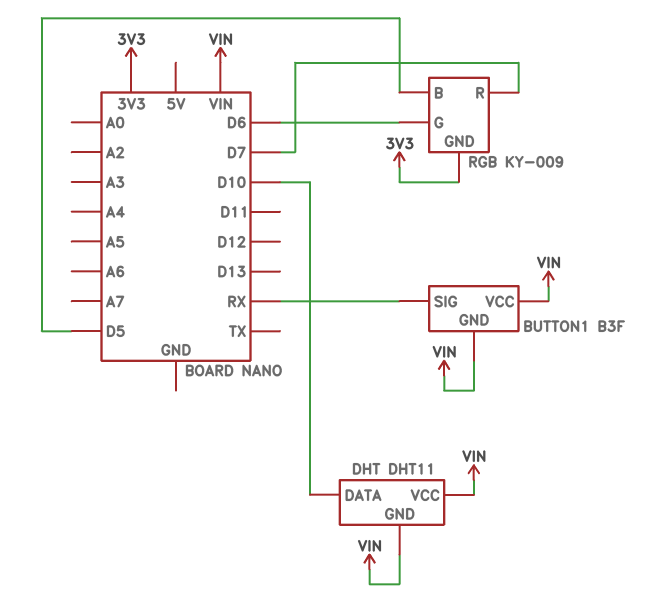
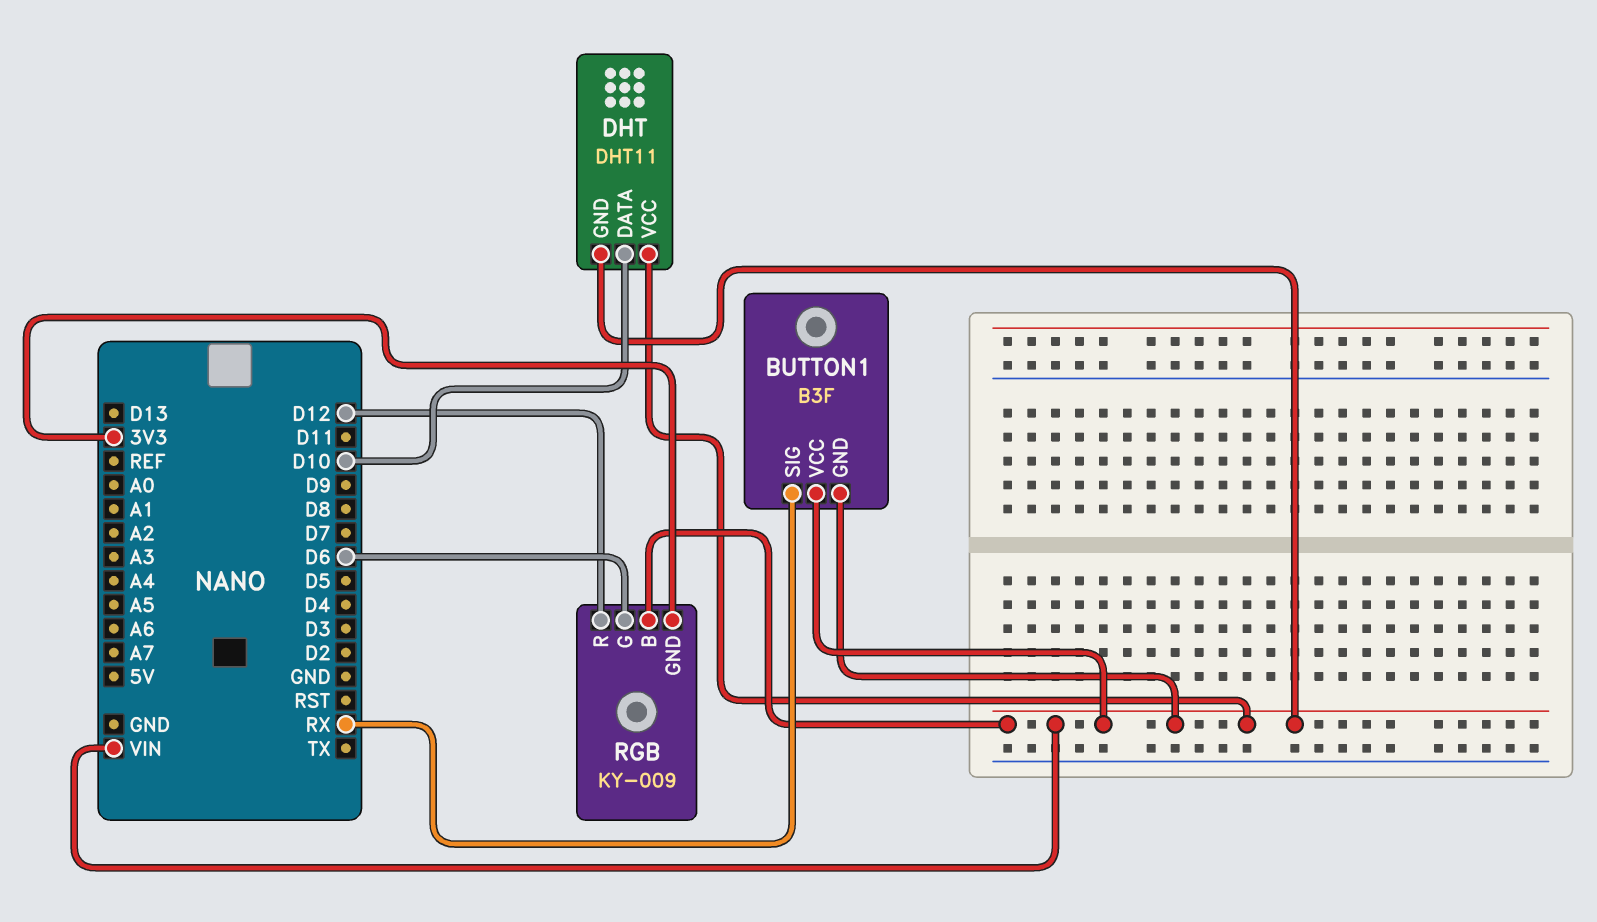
RGB pin B: D5 -> VIN
RGB pin R: D7 -> D12

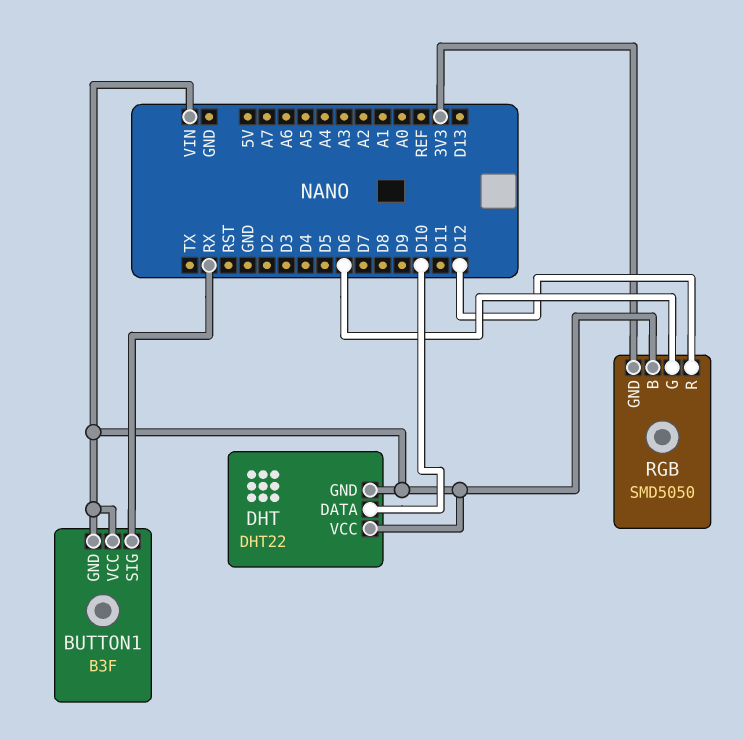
DHT: DHT11 -> DHT22
RGB: KY-009 -> SMD5050

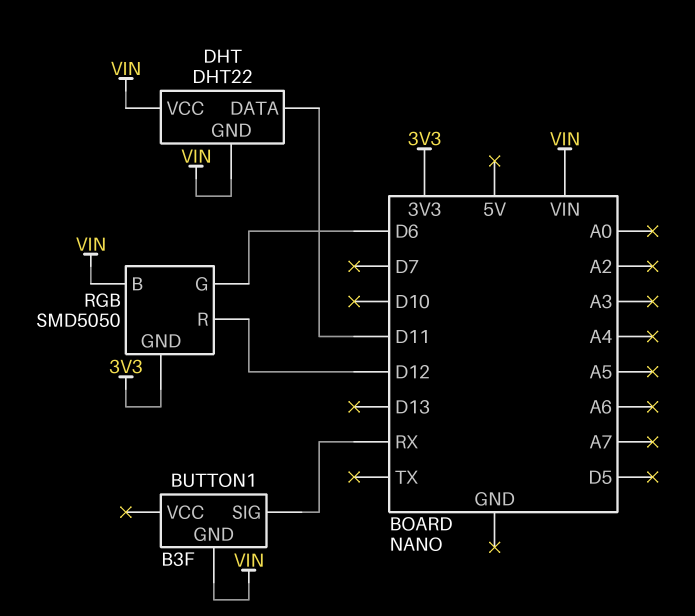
BUTTON1 pin VCC: VIN -> none
DHT pin DATA: D10 -> D11

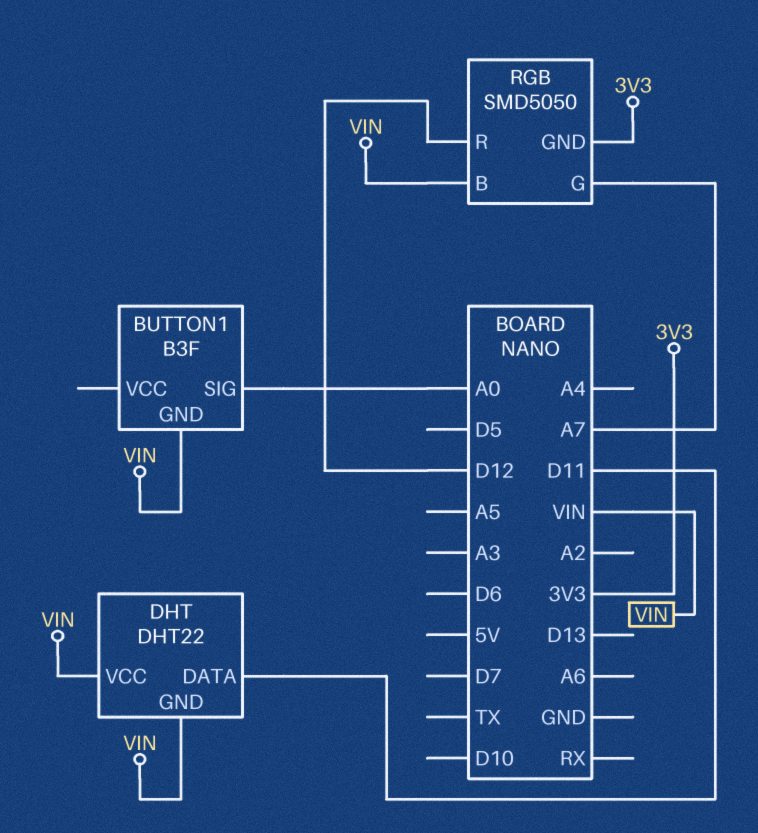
BUTTON1 pin SIG: RX -> A0
RGB pin G: D6 -> A7

